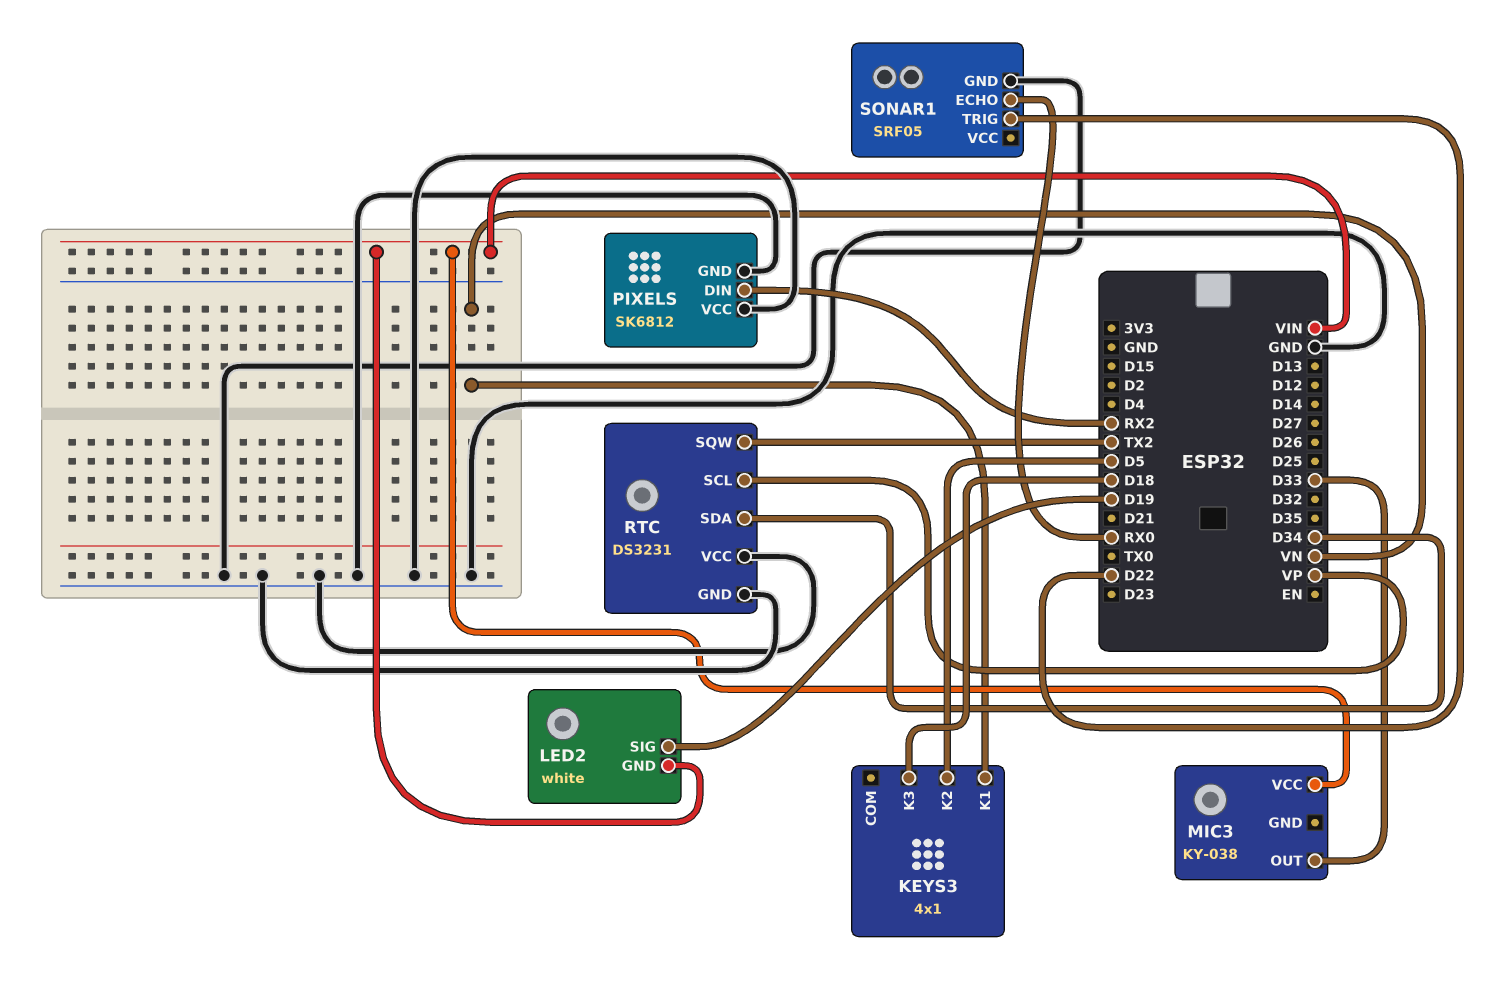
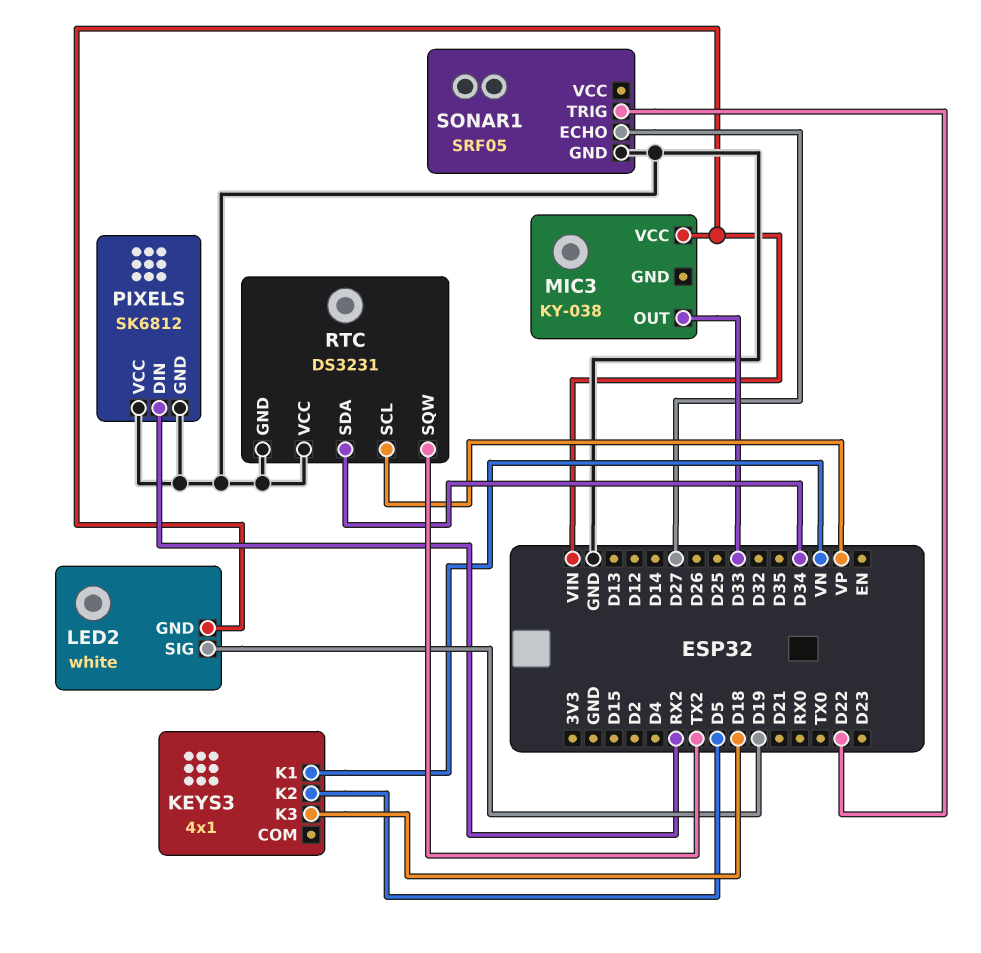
SONAR1 pin ECHO: RX0 -> D27

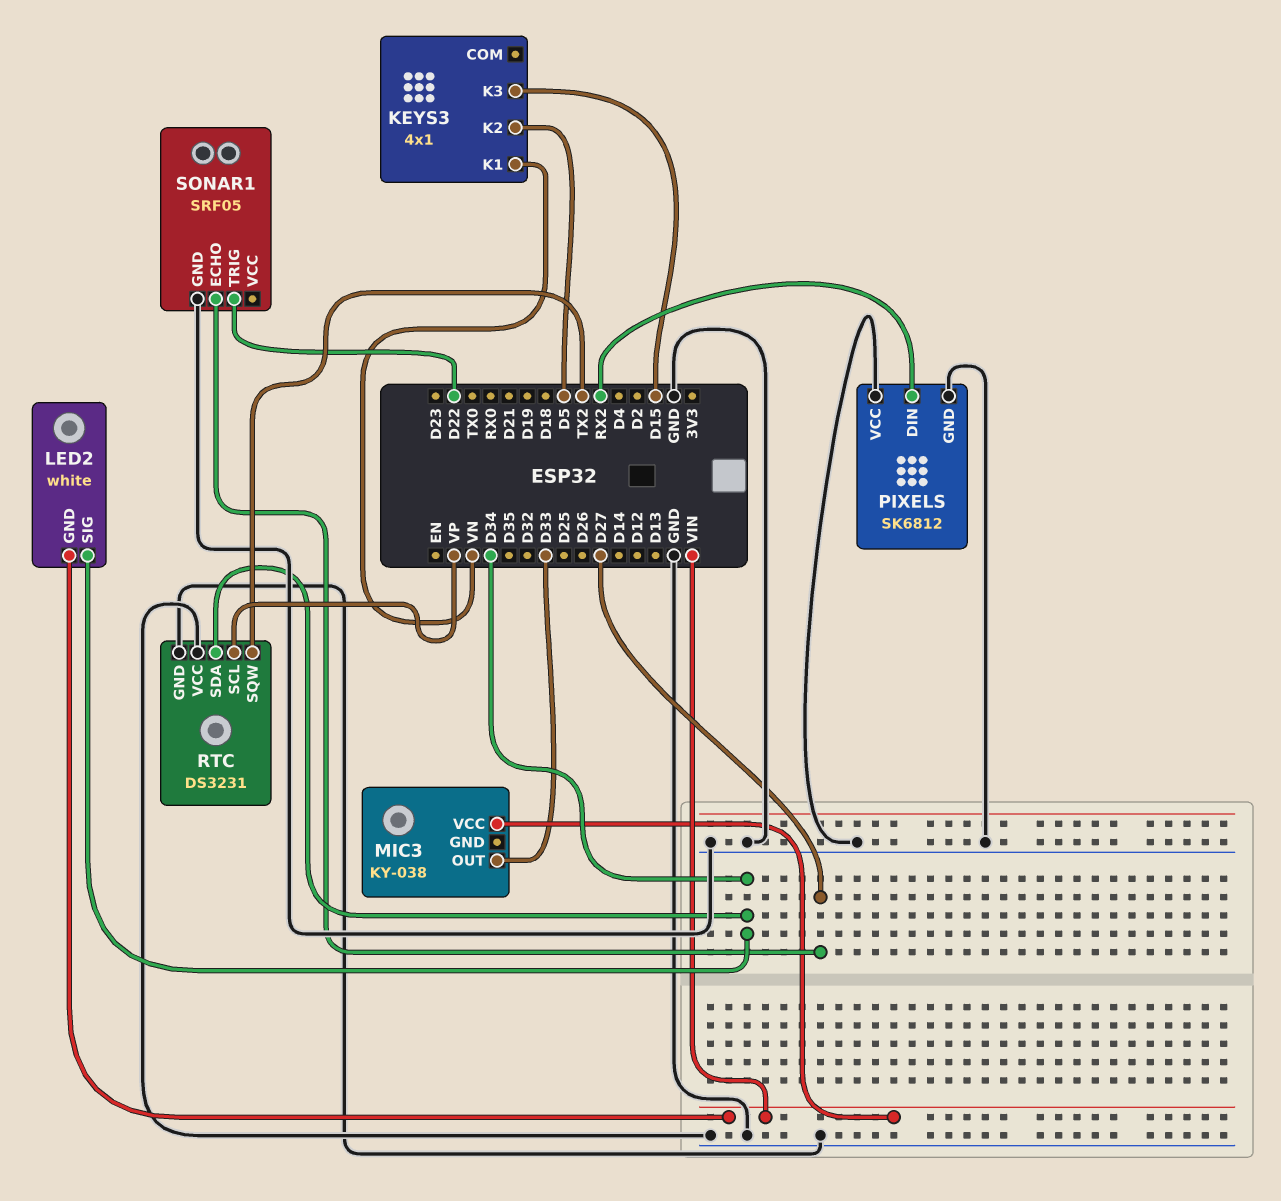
KEYS3 pin K3: D18 -> D15
LED2 pin SIG: D19 -> D34

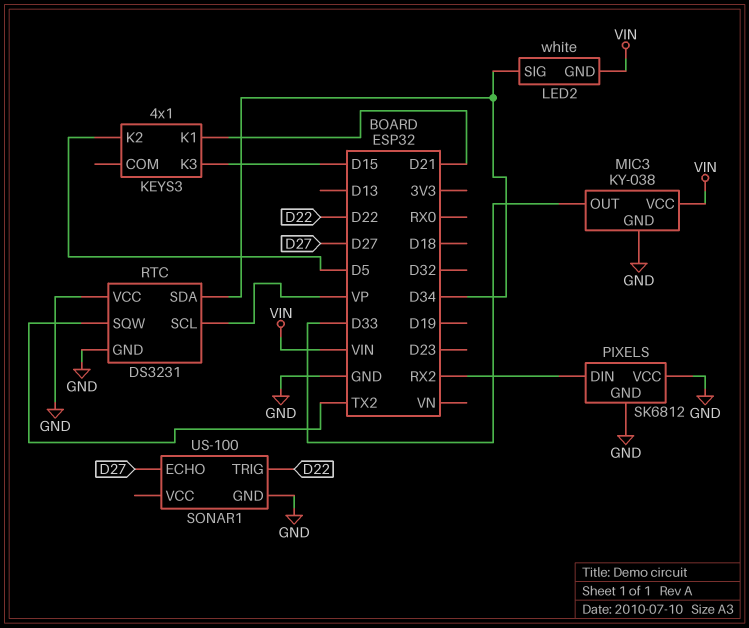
KEYS3 pin K1: VN -> D21
MIC3 pin GND: none -> GND
SONAR1: SRF05 -> US-100

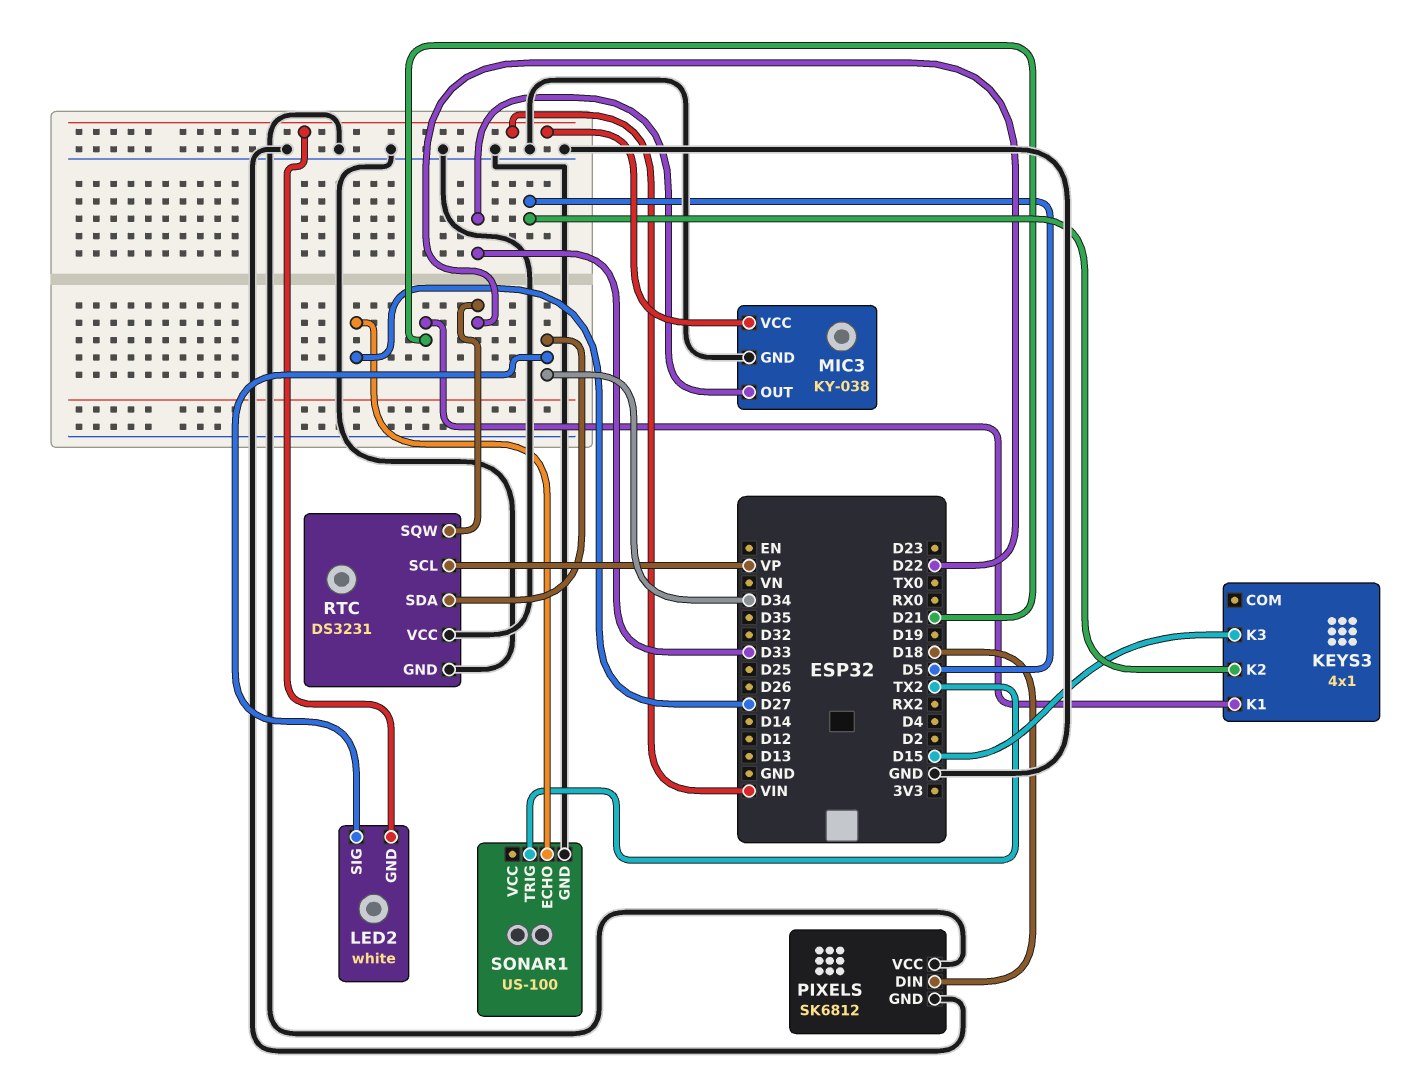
PIXELS pin DIN: RX2 -> D18
RTC pin SQW: TX2 -> D22
SONAR1 pin TRIG: D22 -> TX2

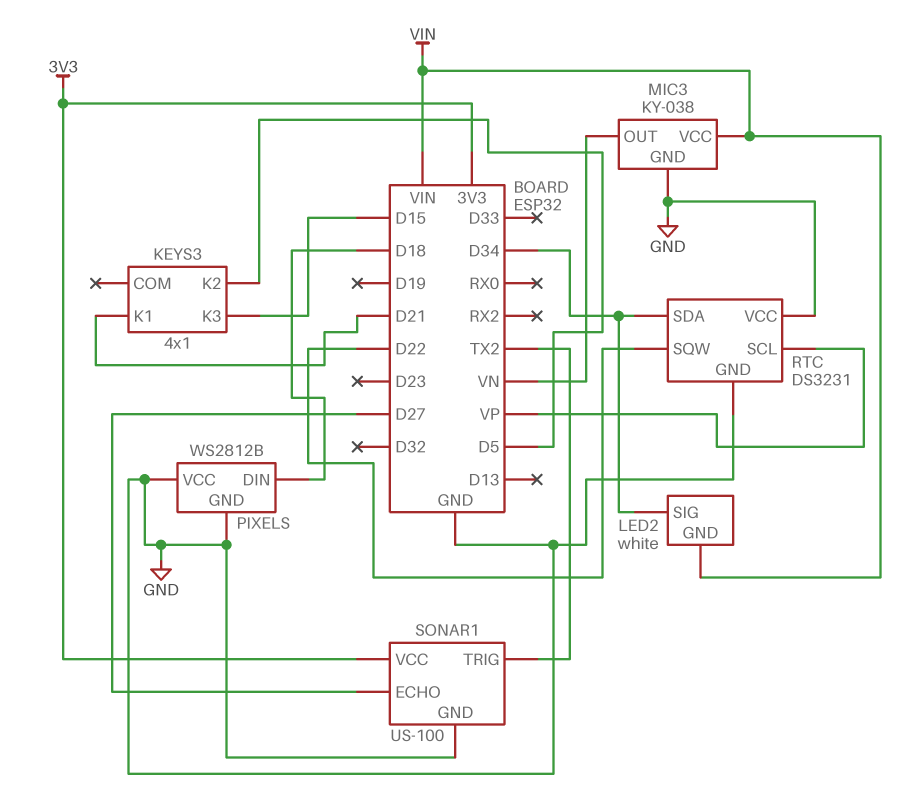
MIC3 pin OUT: D33 -> VN
PIXELS: SK6812 -> WS2812B
SONAR1 pin VCC: none -> 3V3

